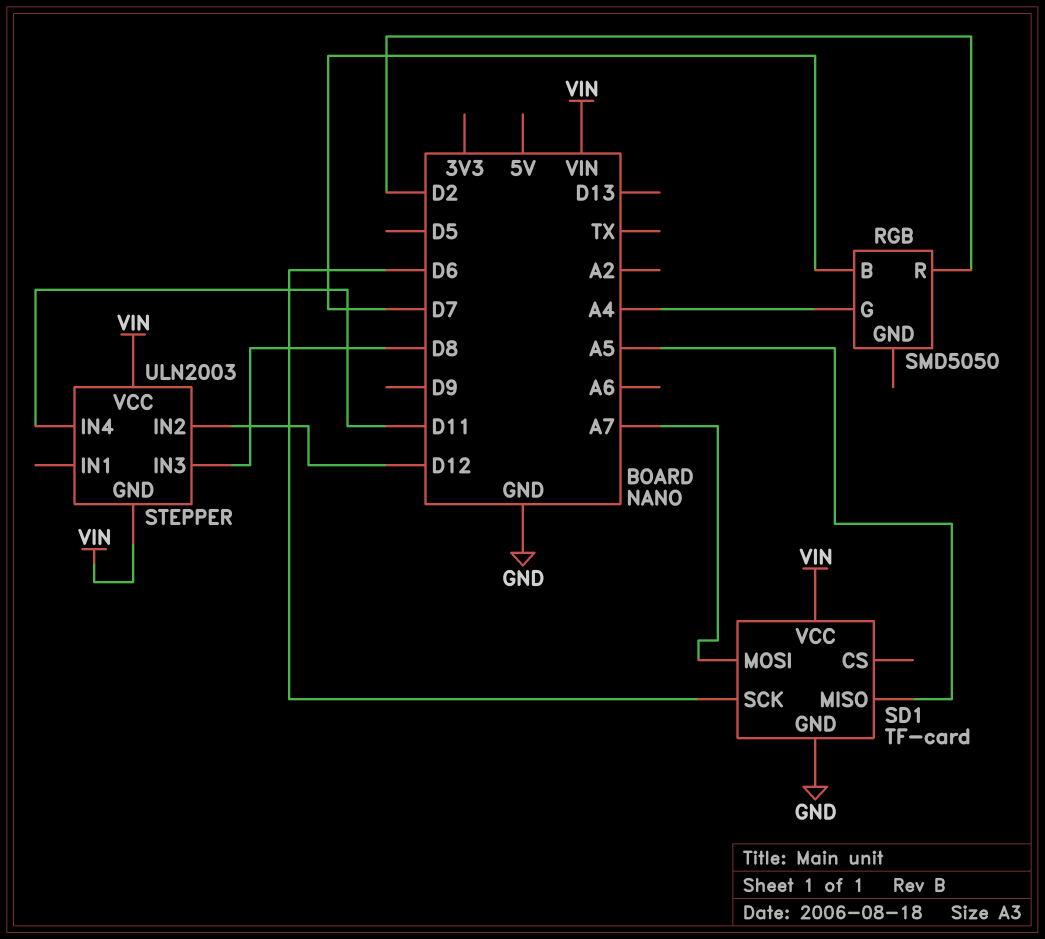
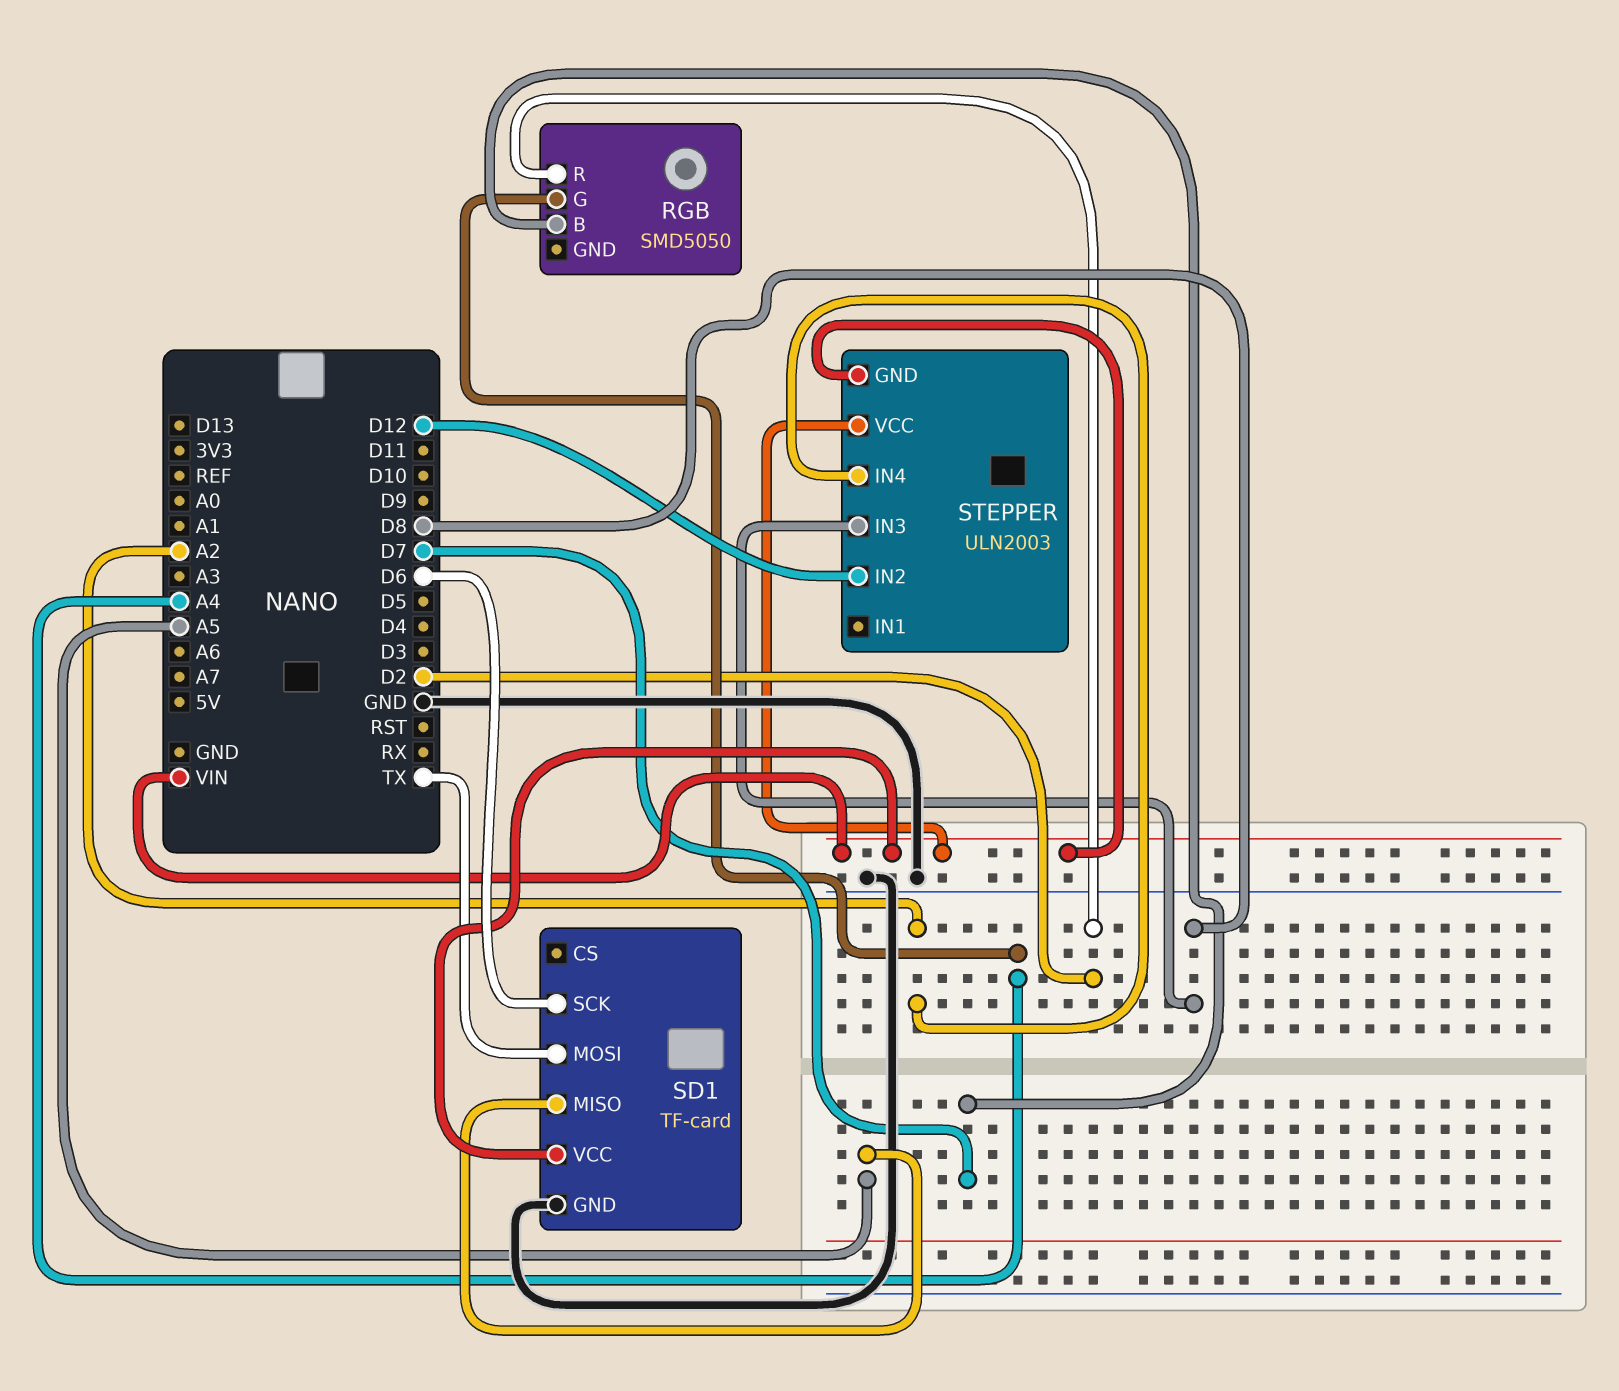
SD1 pin MOSI: A7 -> TX
STEPPER pin IN4: D11 -> A2

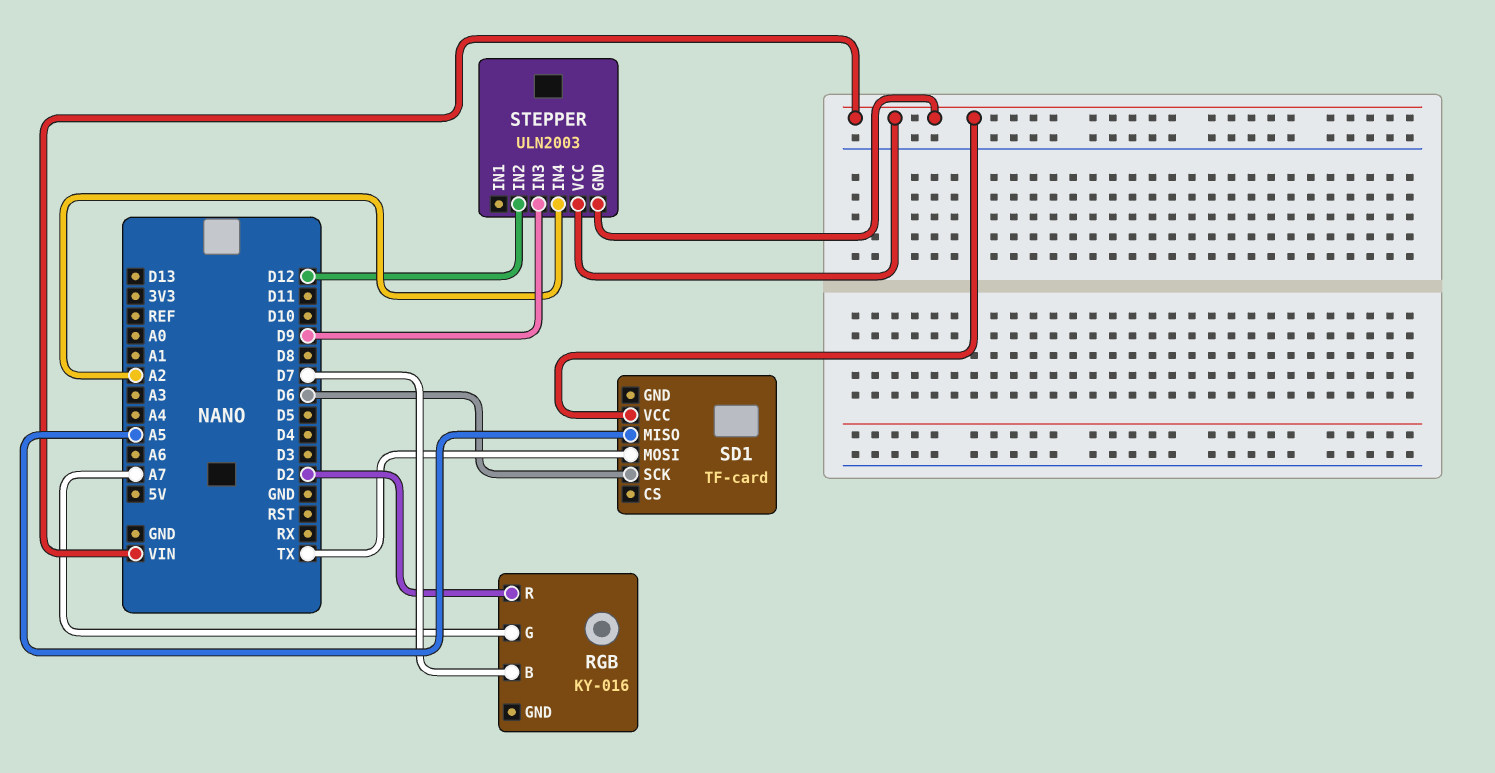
RGB: SMD5050 -> KY-016
RGB pin G: A4 -> A7
SD1 pin GND: GND -> none
STEPPER pin IN3: D8 -> D9

